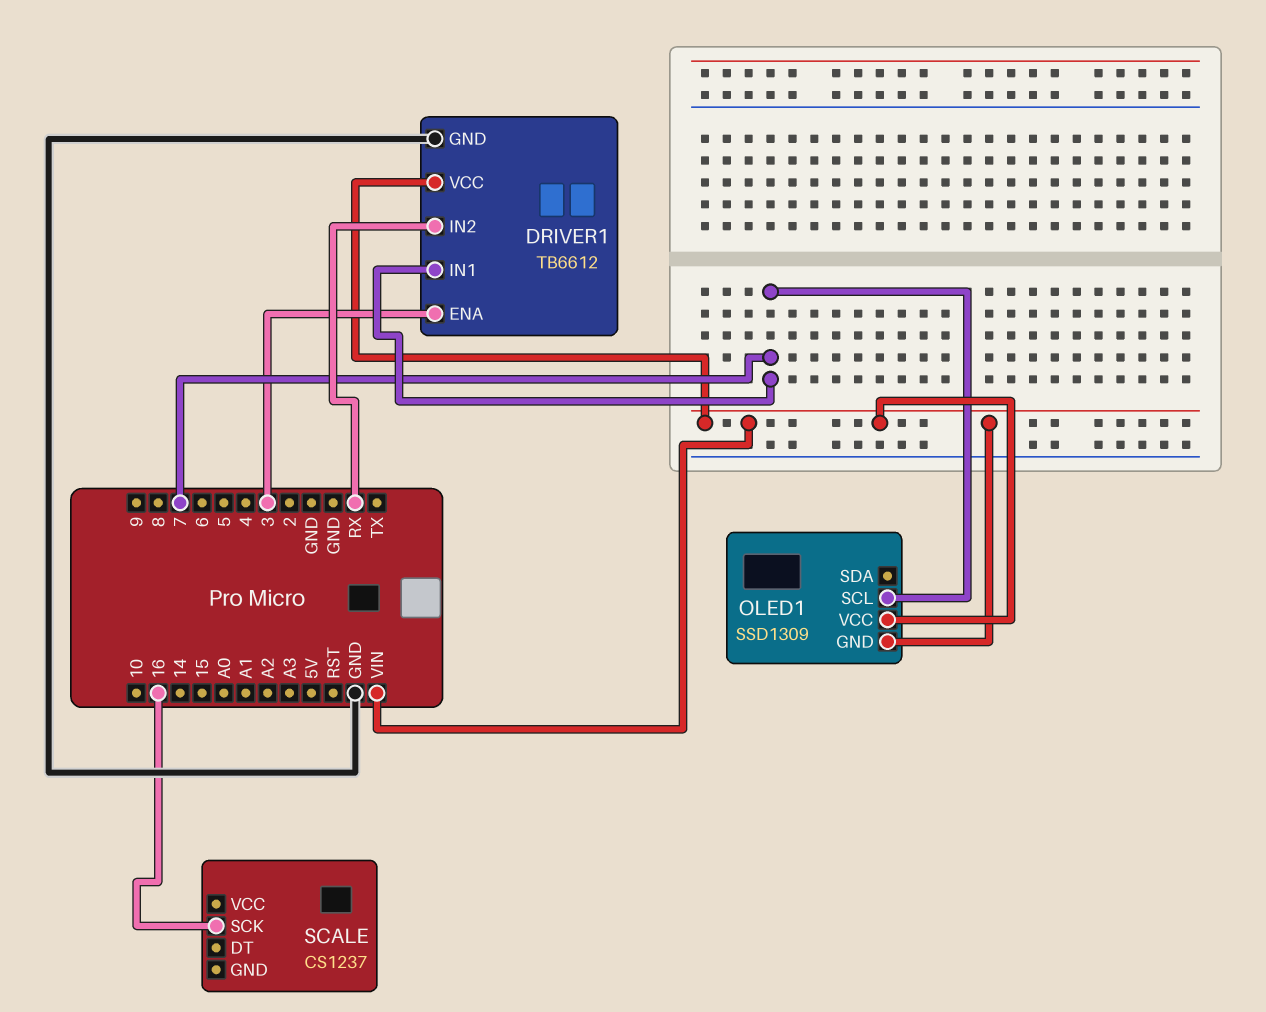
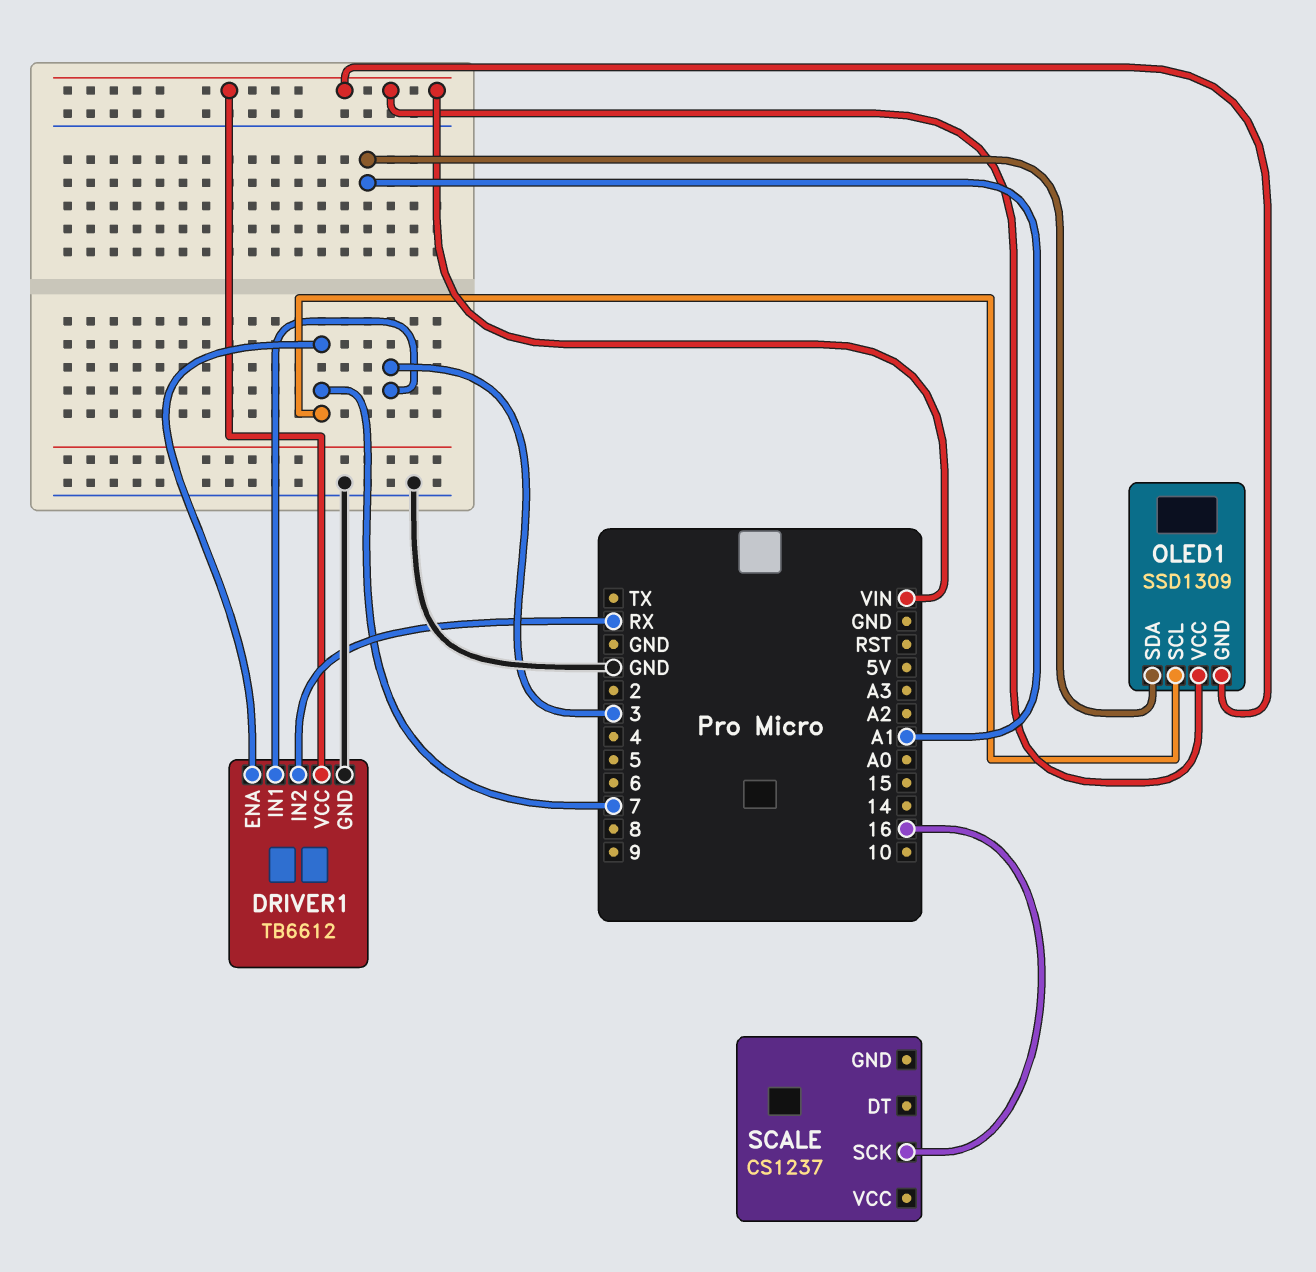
DRIVER1 pin ENA: 3 -> 7
DRIVER1 pin IN1: 7 -> 3
OLED1 pin SDA: none -> A1

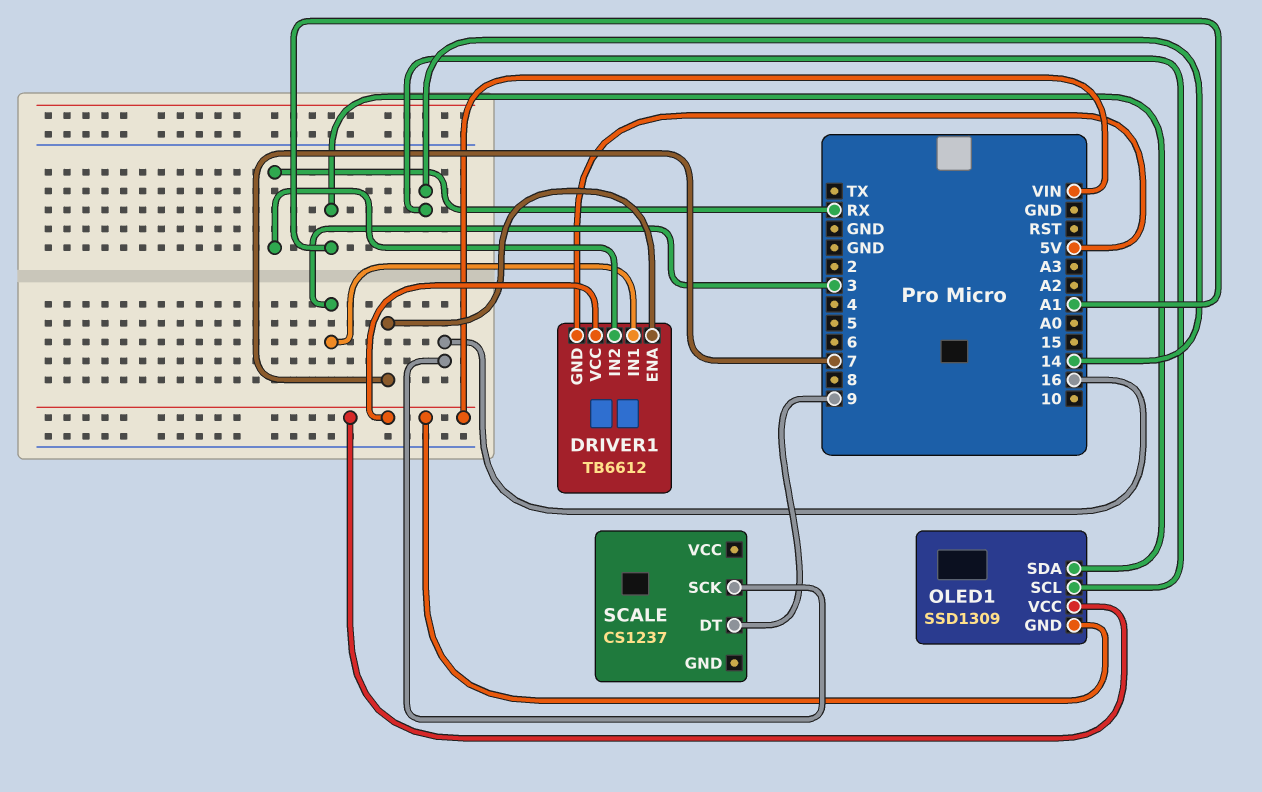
DRIVER1 pin GND: GND -> 5V
OLED1 pin SCL: 7 -> 14
SCALE pin DT: none -> 9

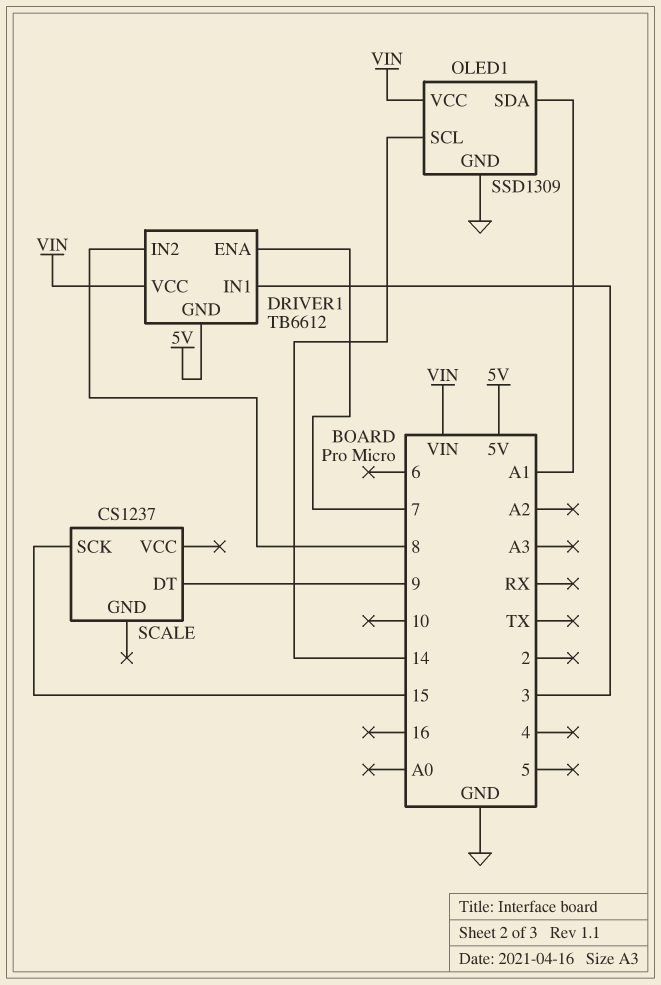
DRIVER1 pin IN2: RX -> 8
OLED1 pin GND: VIN -> GND
SCALE pin SCK: 16 -> 15

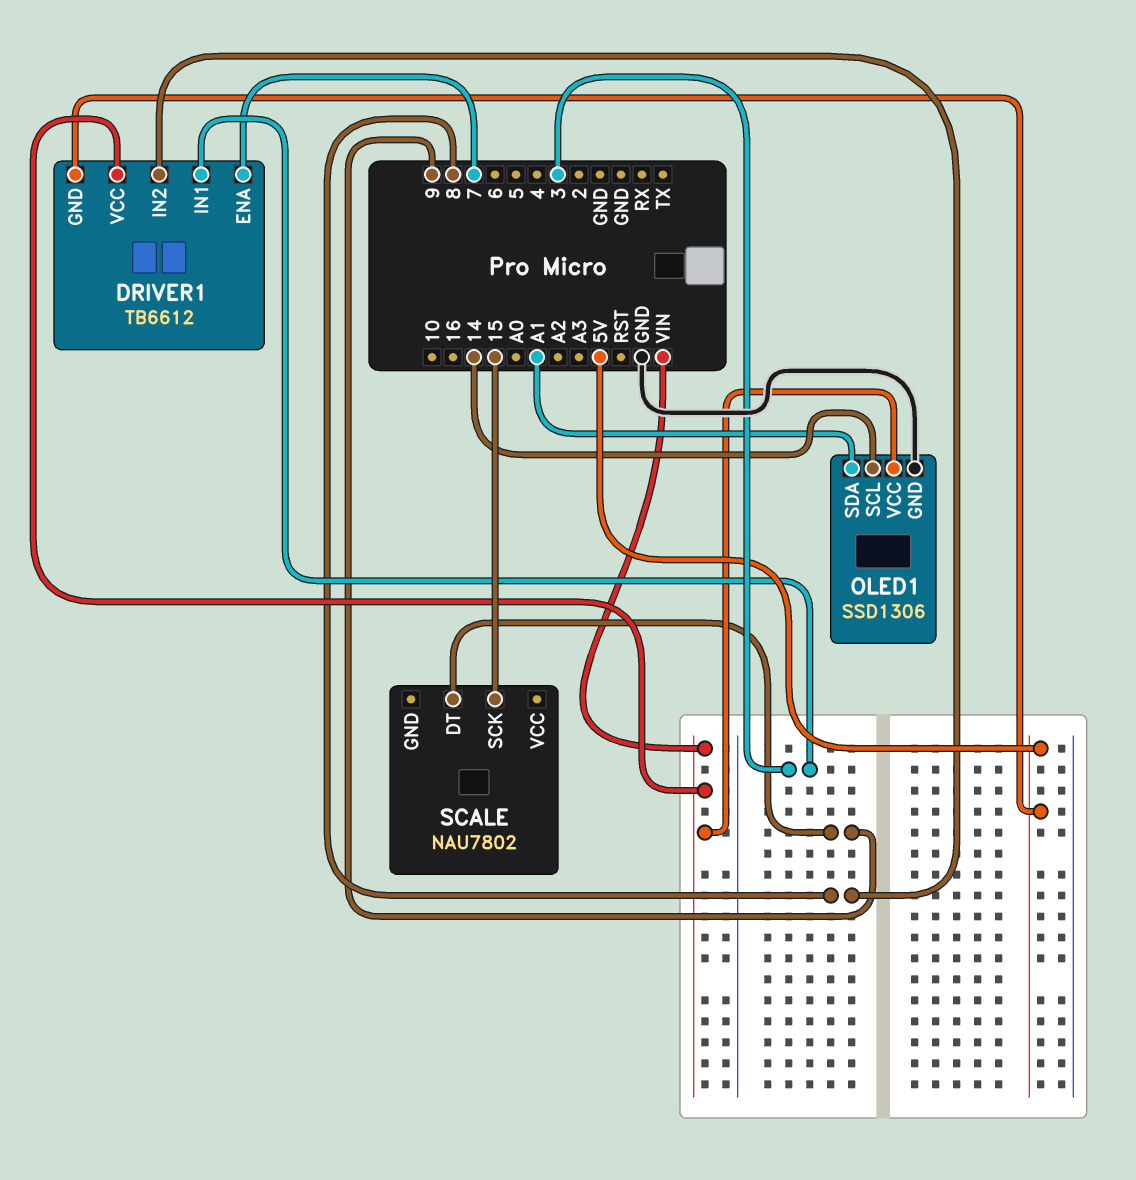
OLED1: SSD1309 -> SSD1306
SCALE: CS1237 -> NAU7802

